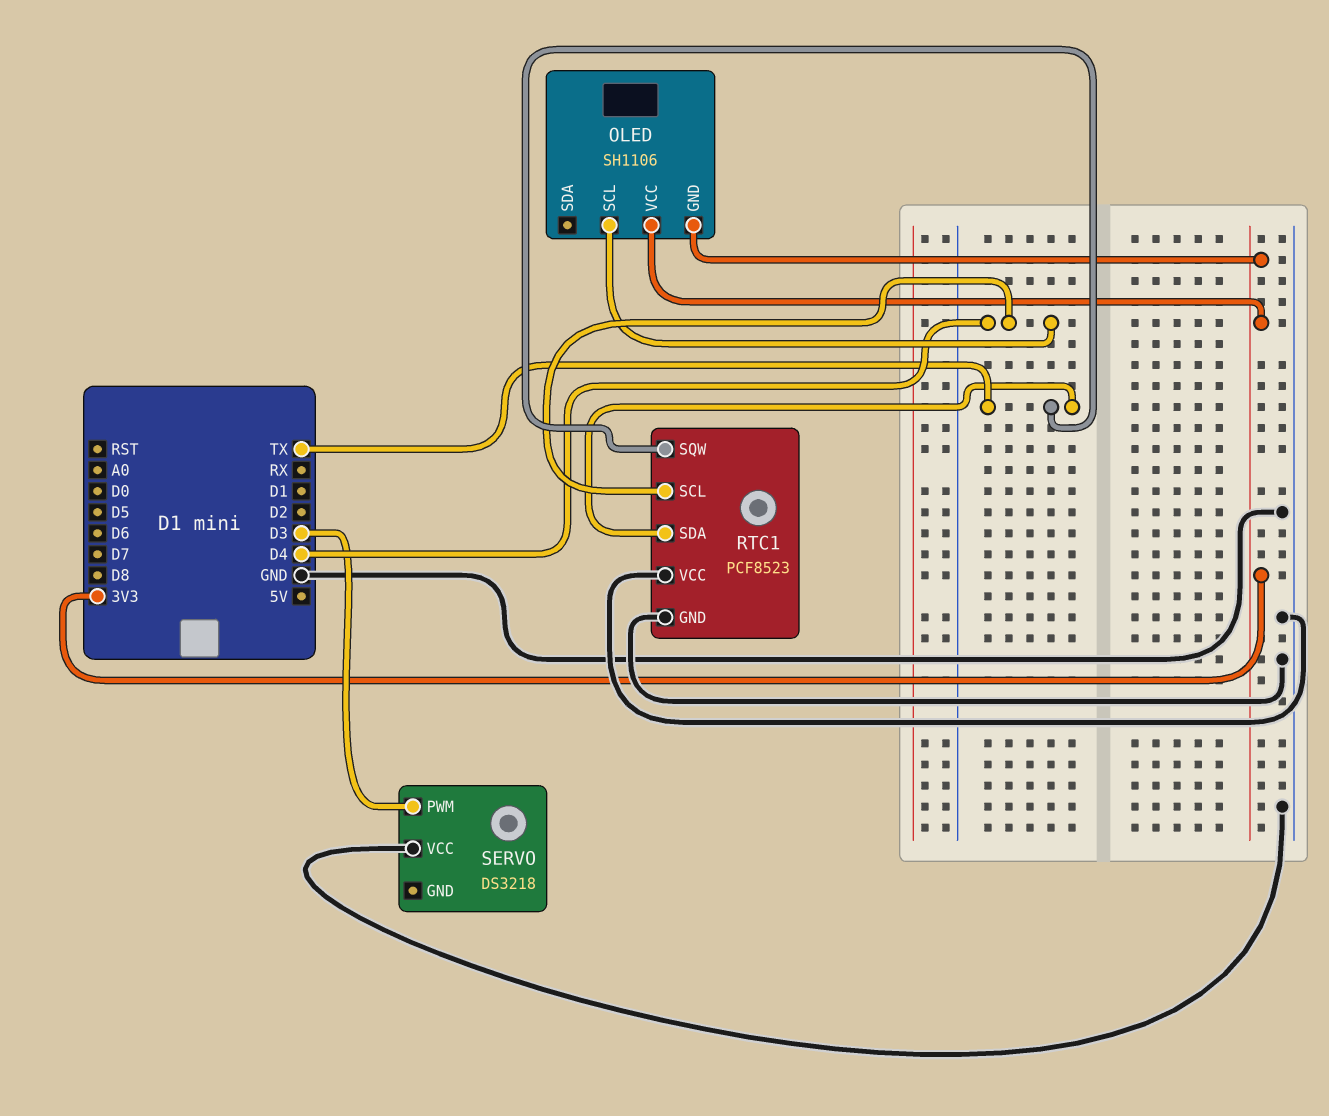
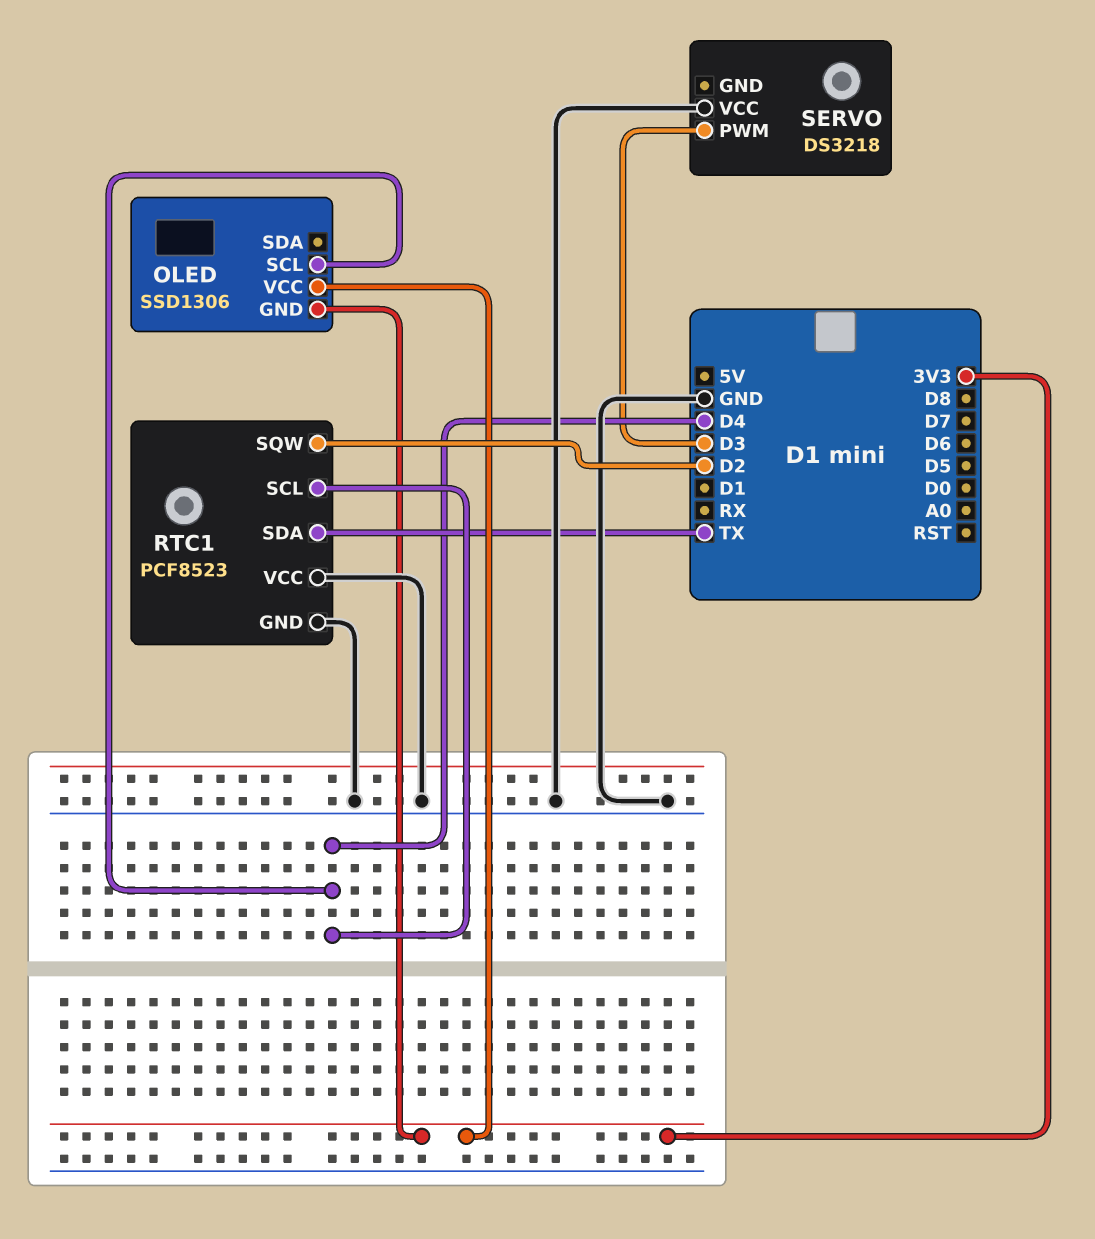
OLED: SH1106 -> SSD1306
RTC1 pin SQW: TX -> D2

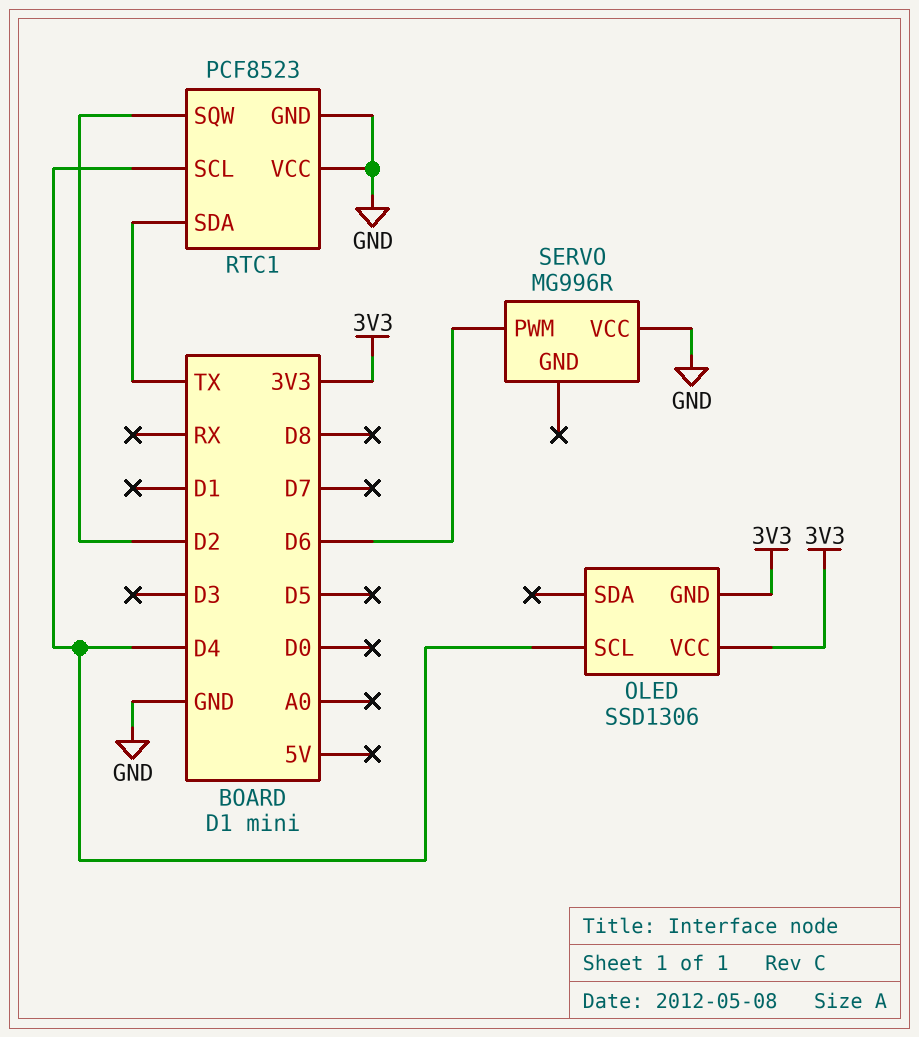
SERVO: DS3218 -> MG996R
SERVO pin PWM: D3 -> D6

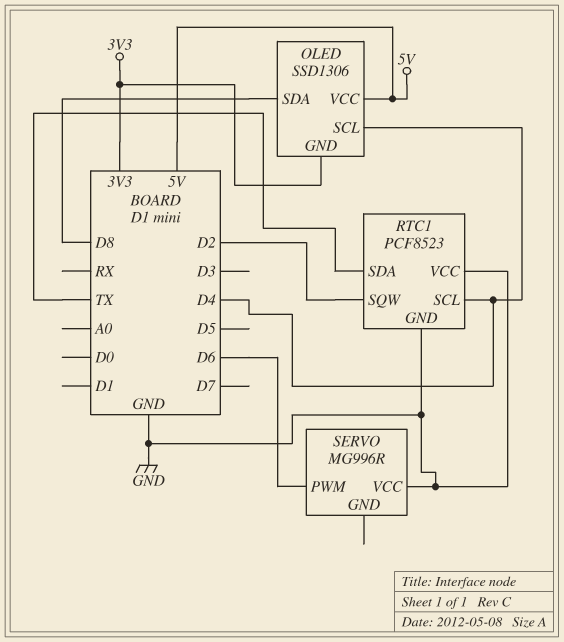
OLED pin SDA: none -> D8
OLED pin VCC: 3V3 -> 5V

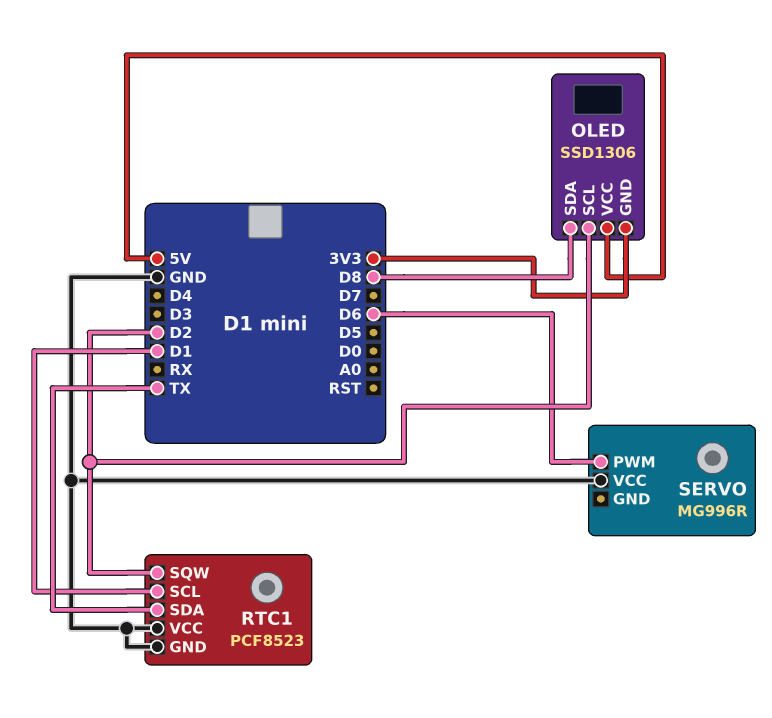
OLED pin SCL: D4 -> D2
RTC1 pin SCL: D4 -> D1

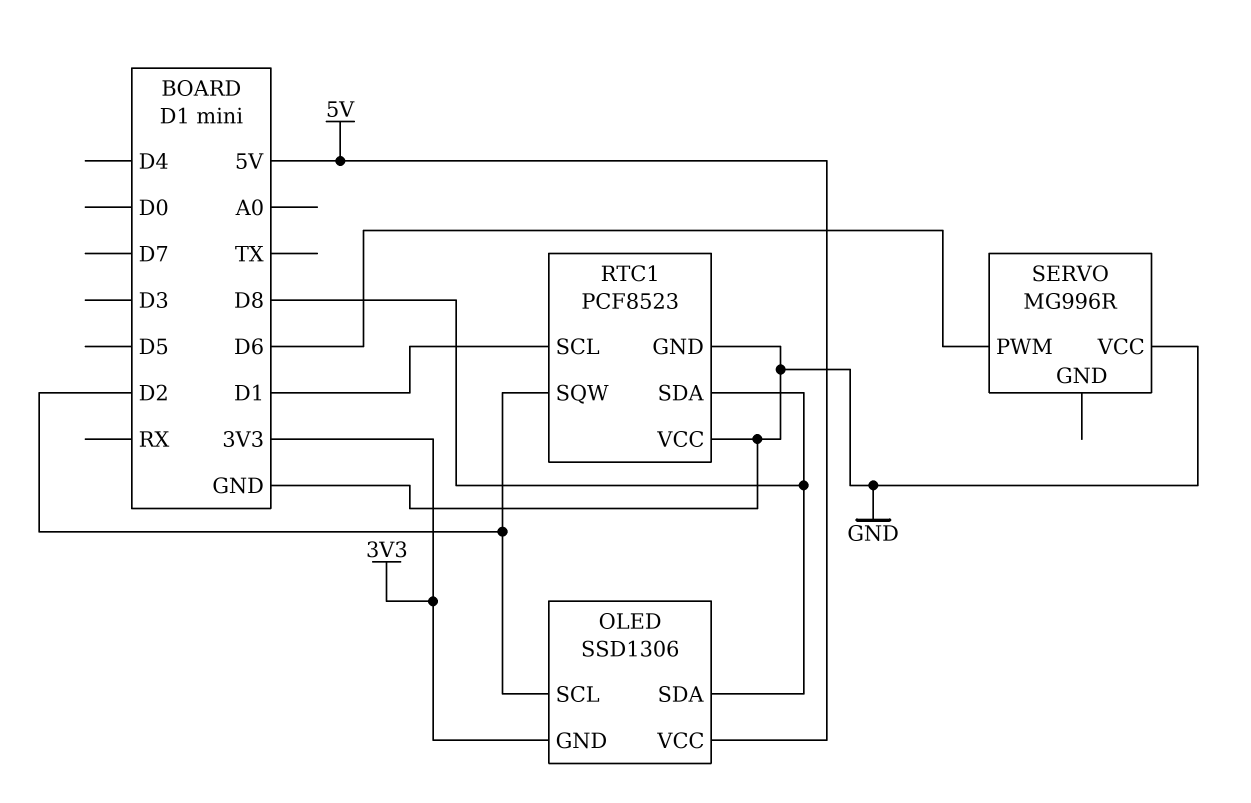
RTC1 pin SDA: TX -> D8

